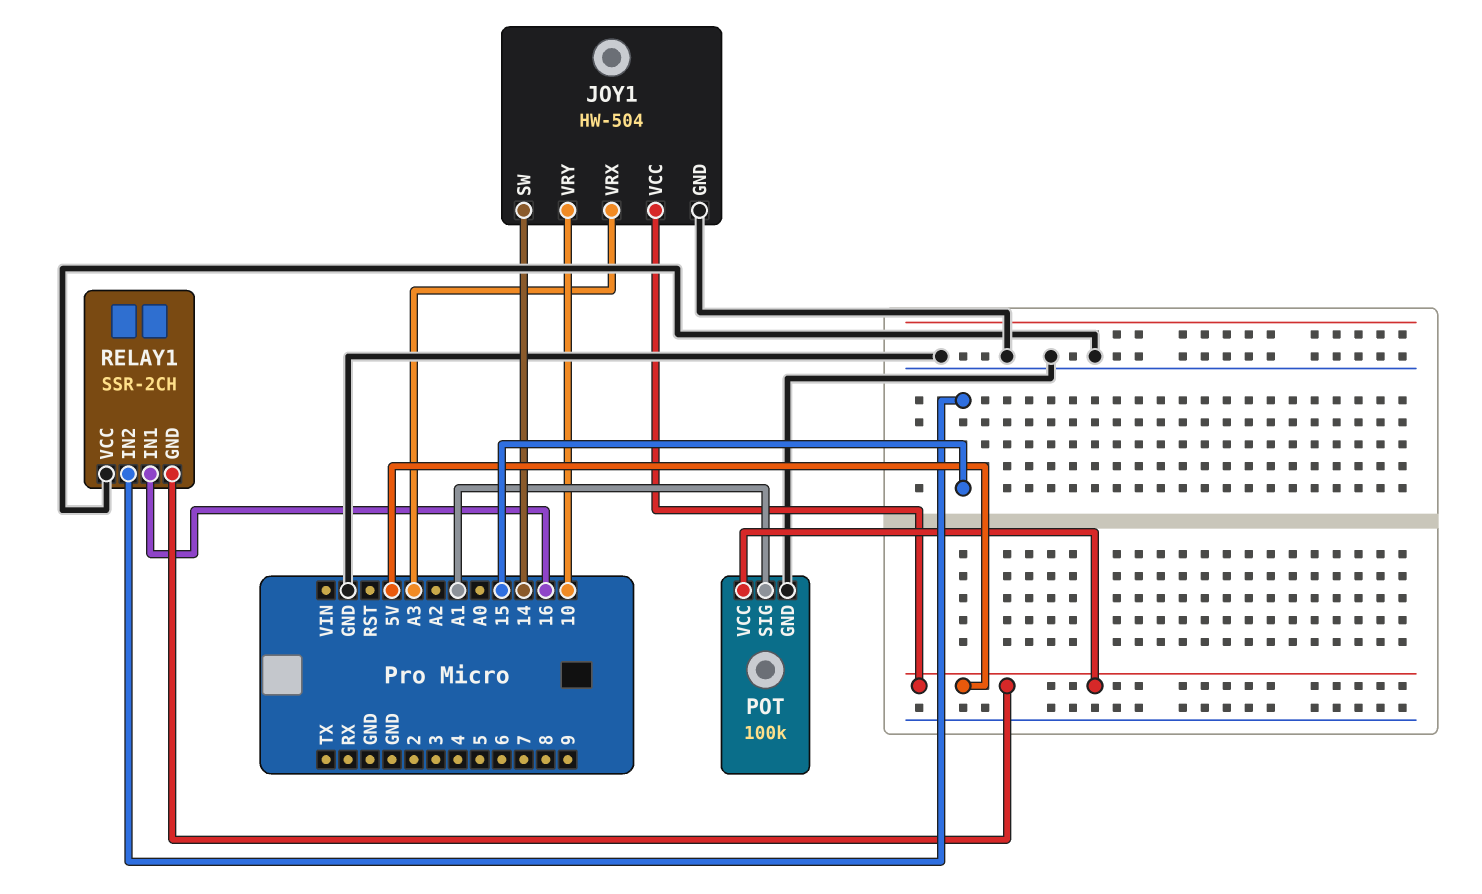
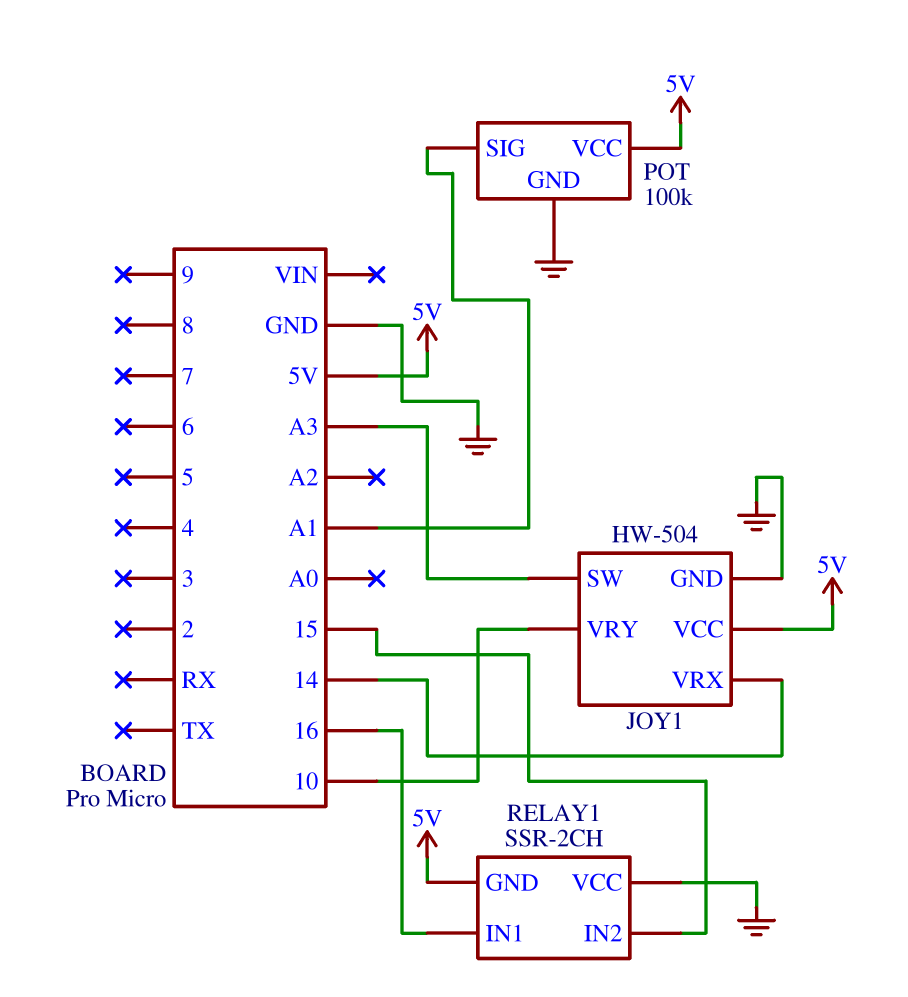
JOY1 pin SW: 14 -> A3
JOY1 pin VRX: A3 -> 14

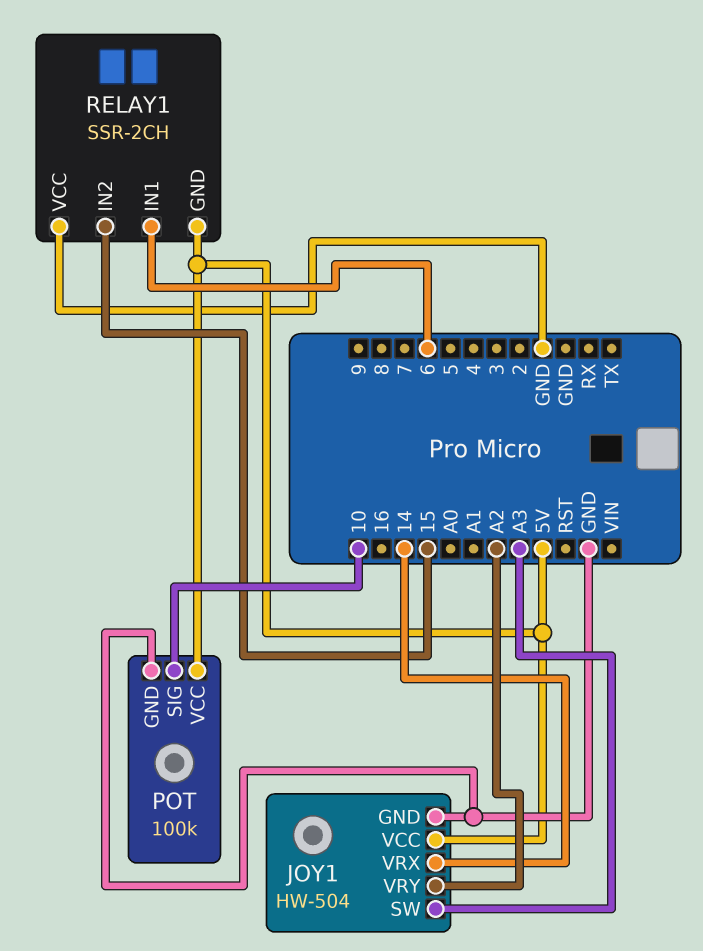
JOY1 pin VRY: 10 -> A2
POT pin SIG: A1 -> 10
RELAY1 pin IN1: 16 -> 6

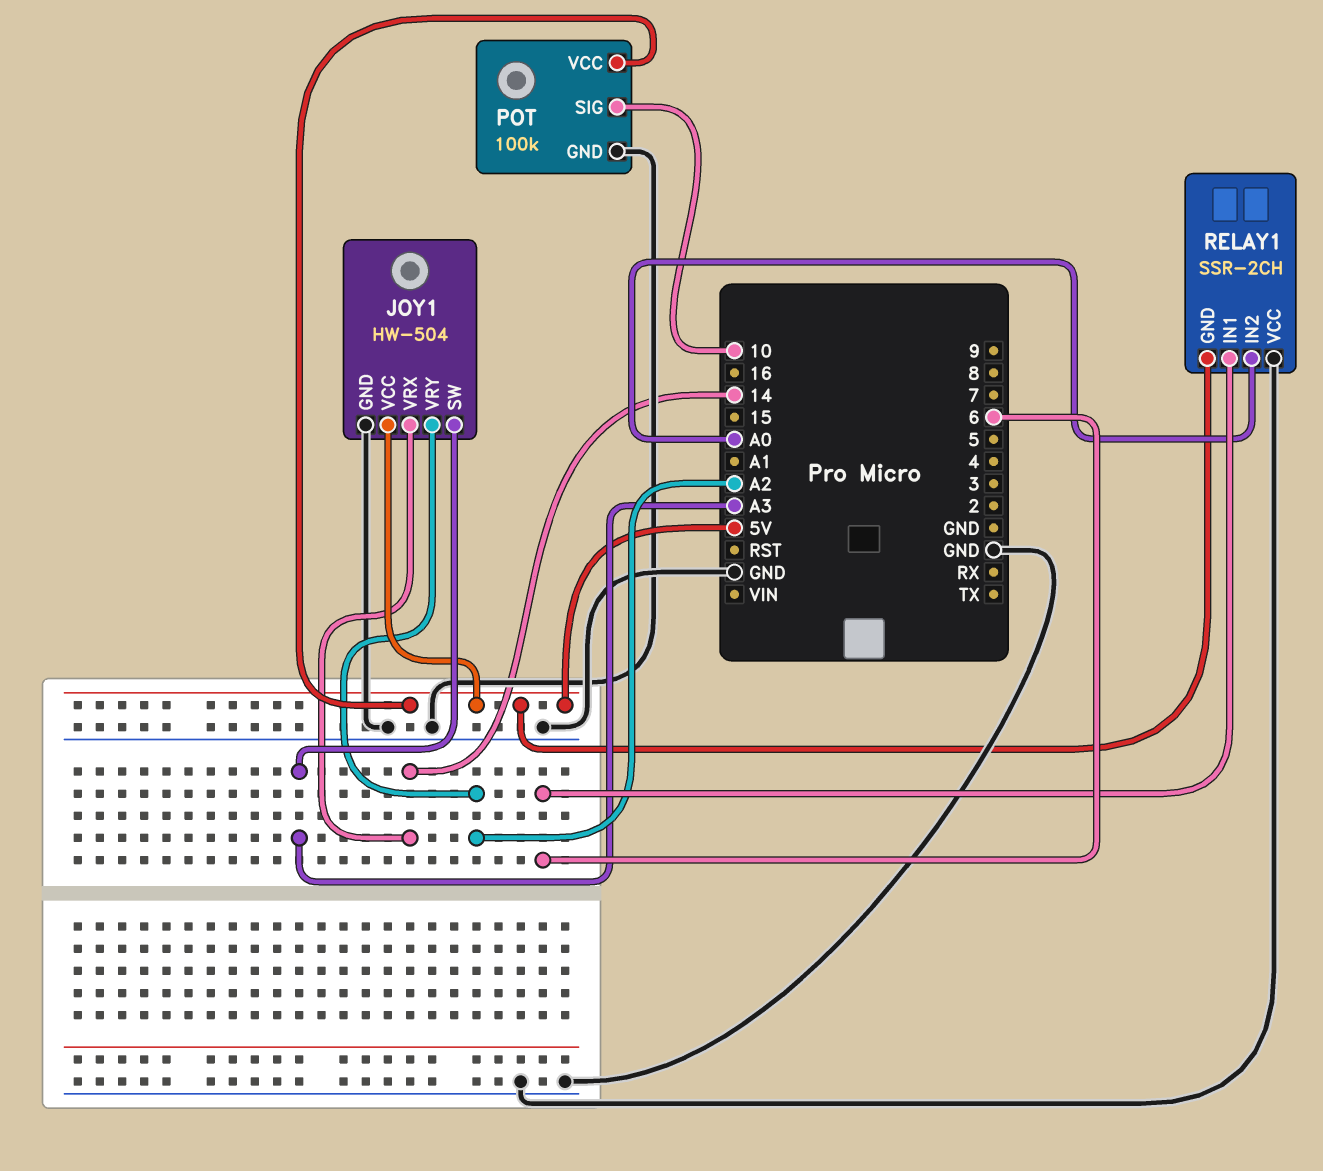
RELAY1 pin IN2: 15 -> A0

